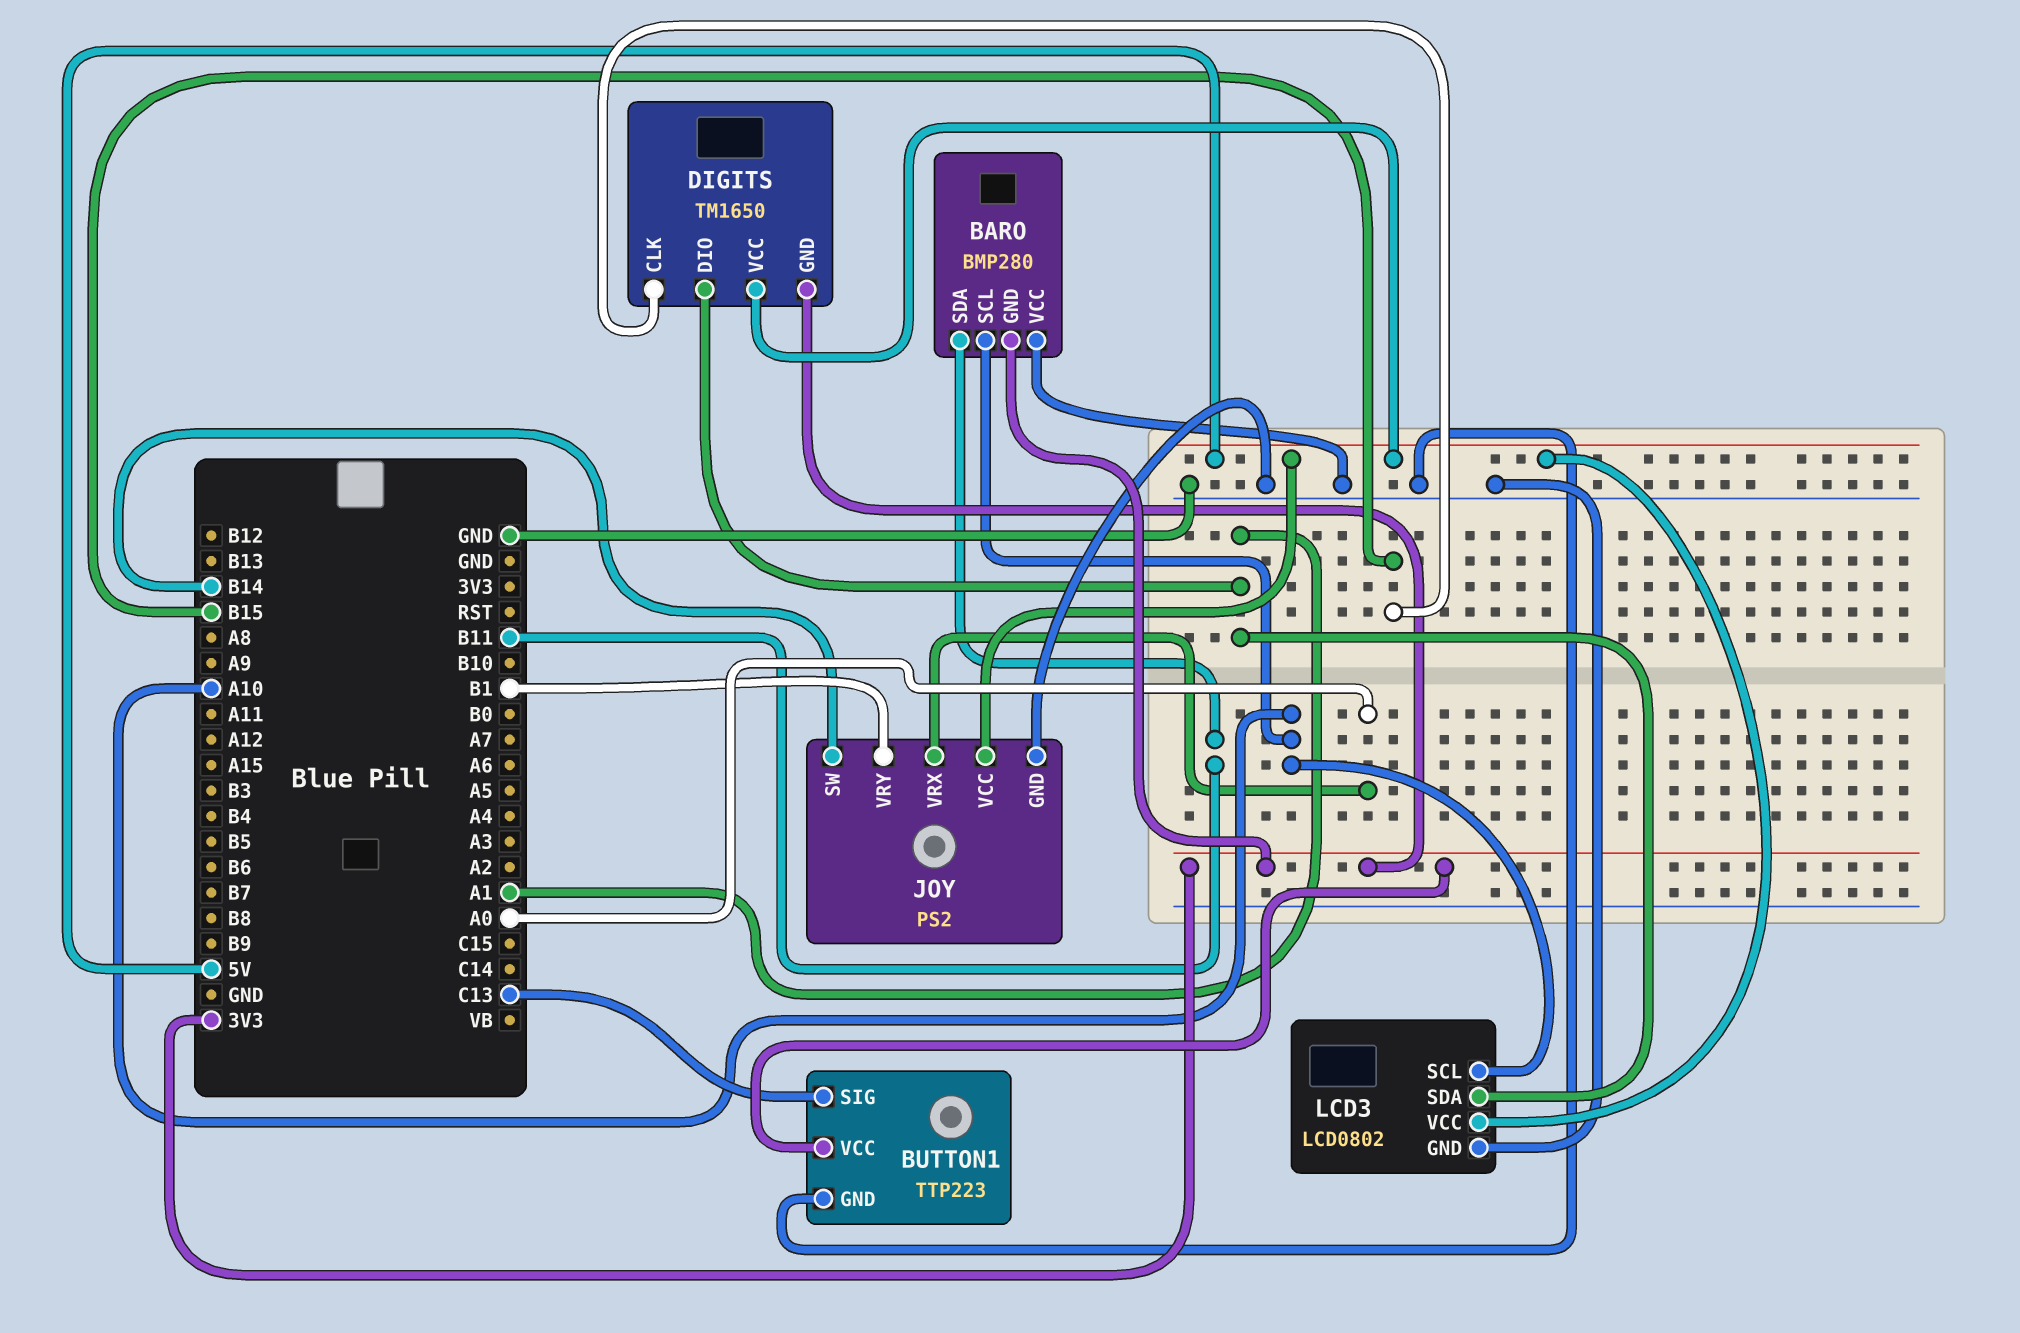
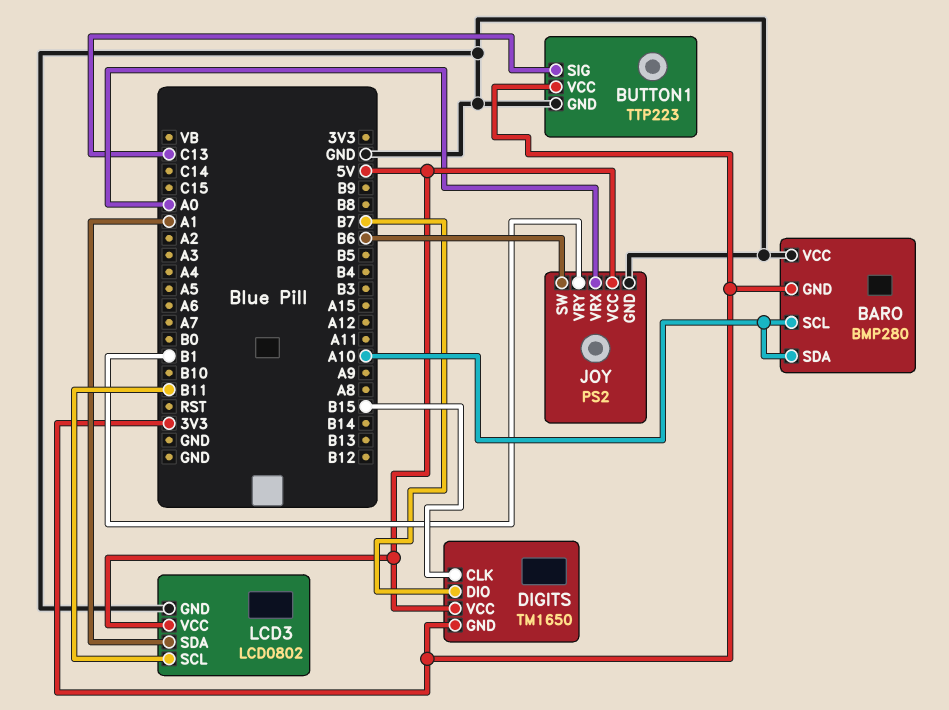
BARO pin SDA: B11 -> A10
DIGITS pin DIO: A1 -> B7
JOY pin SW: B14 -> B6
LCD3 pin SCL: A10 -> B11

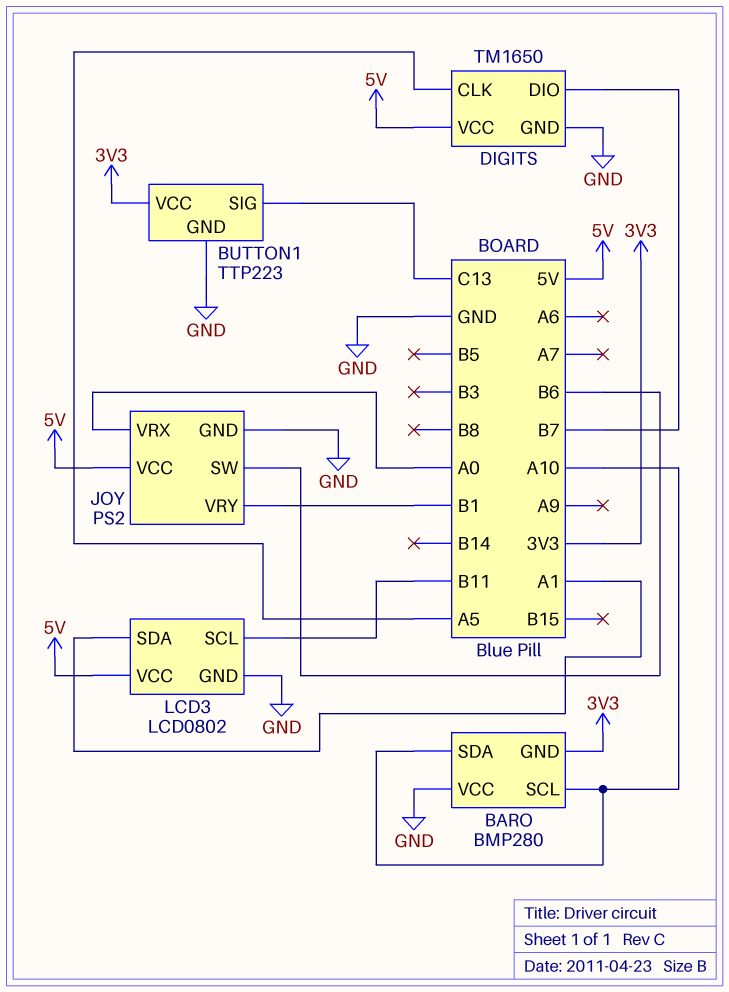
DIGITS pin CLK: B15 -> A5
DIGITS pin GND: 3V3 -> GND

